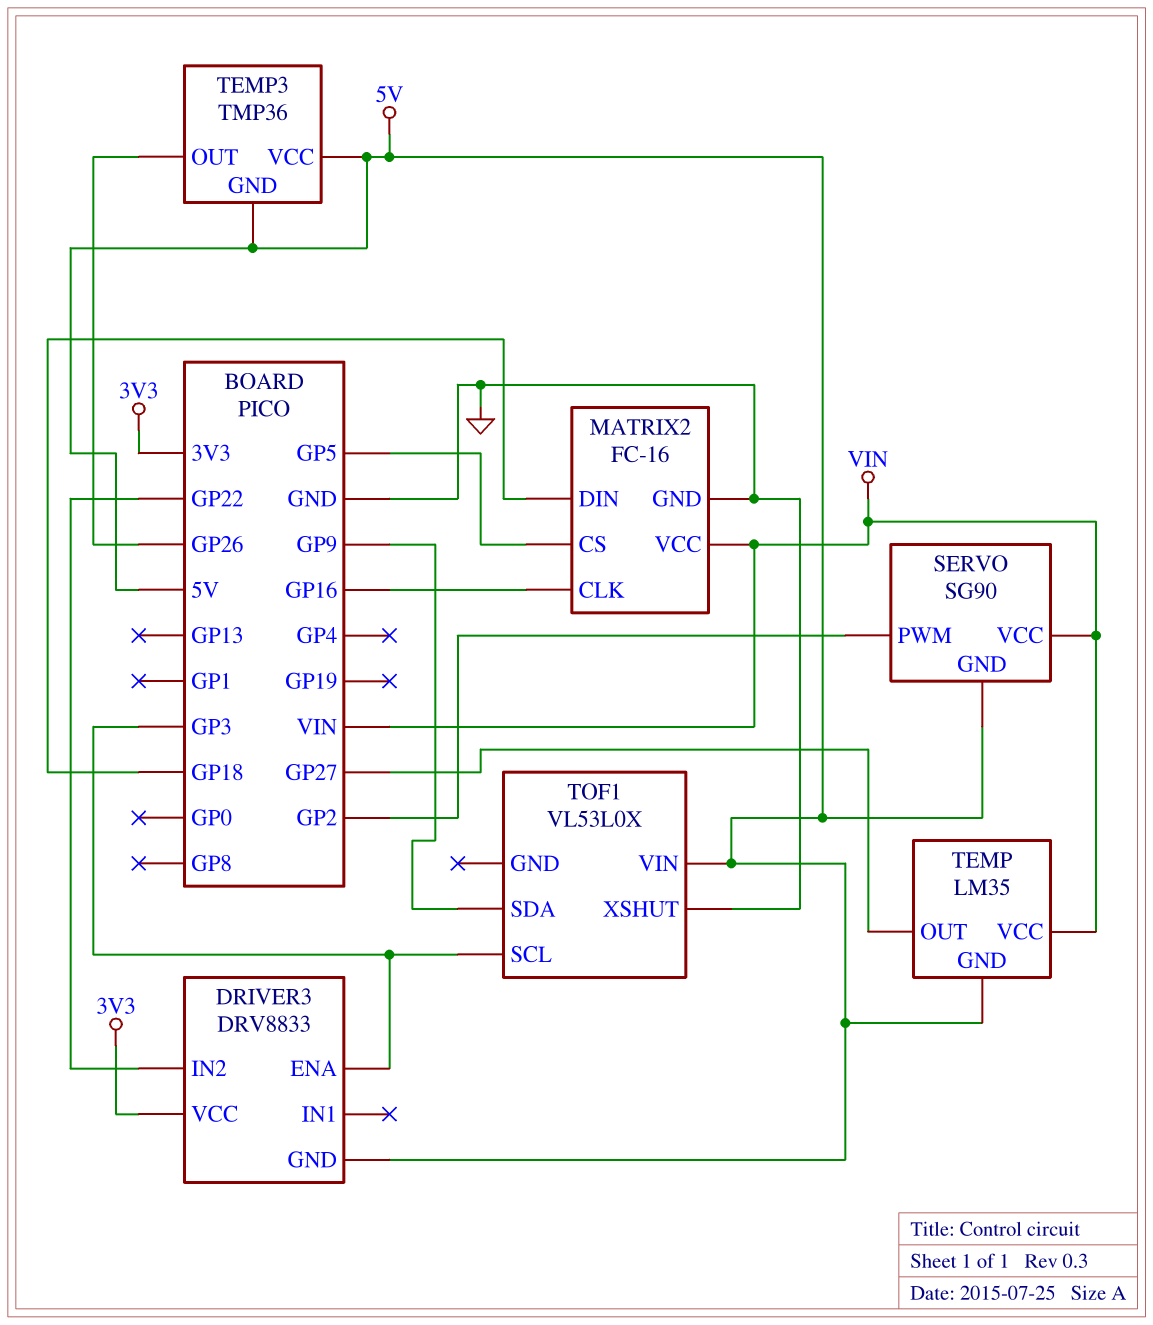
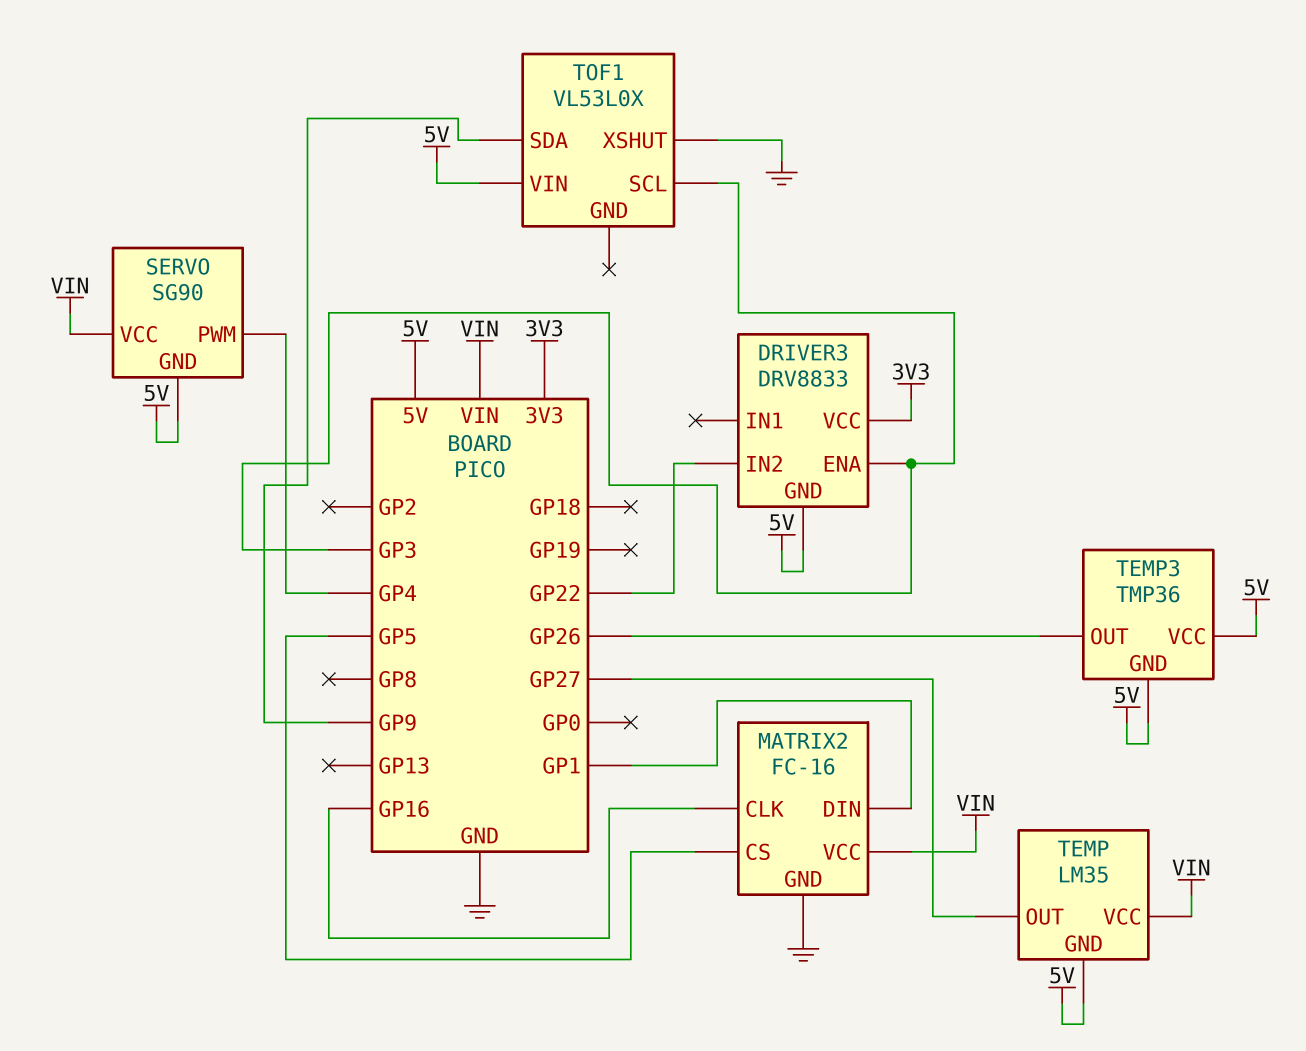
MATRIX2 pin DIN: GP18 -> GP1
SERVO pin PWM: GP2 -> GP4

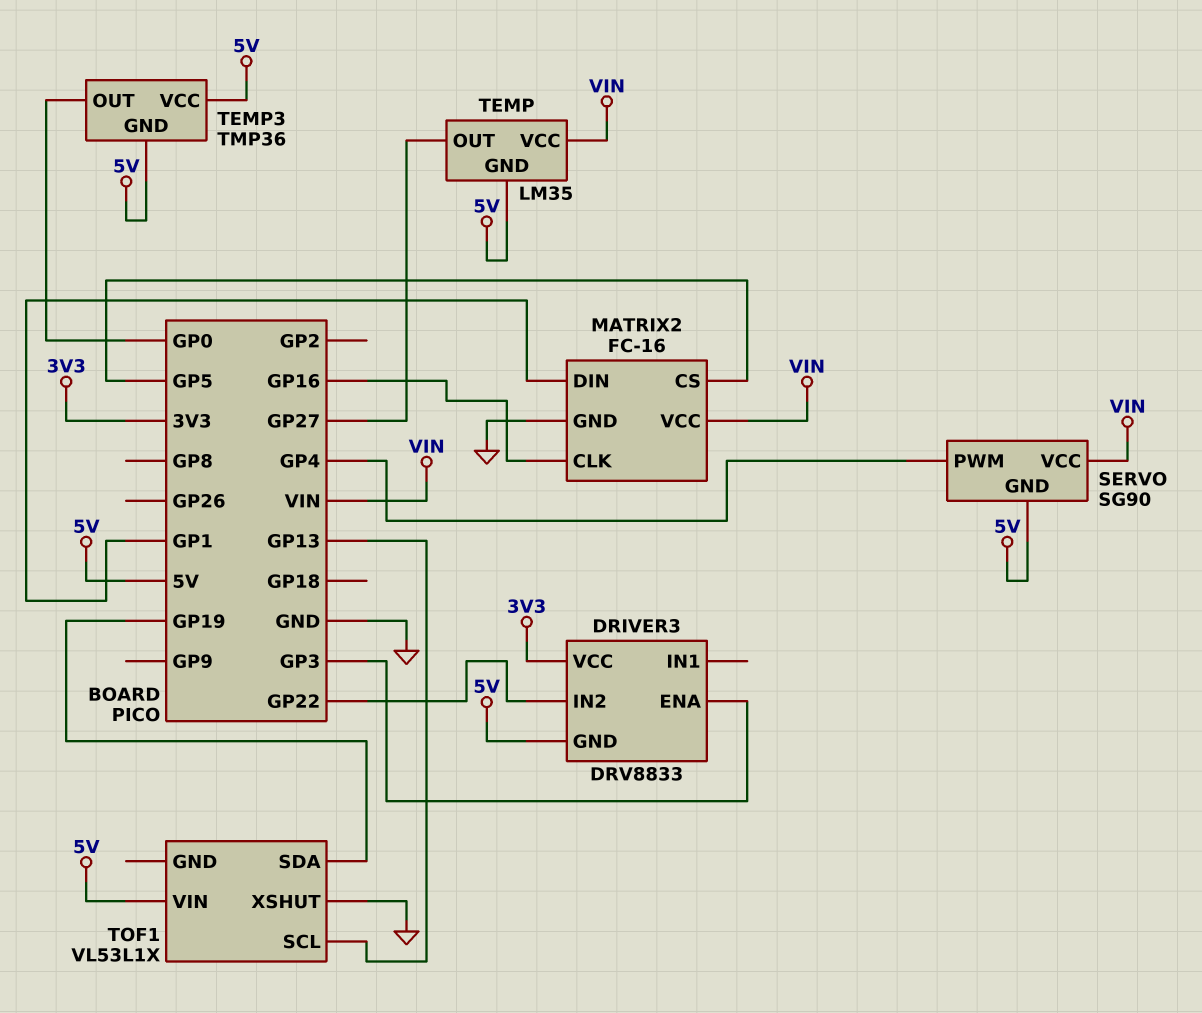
TEMP3 pin OUT: GP26 -> GP0
TOF1: VL53L0X -> VL53L1X
TOF1 pin SCL: GP3 -> GP13
TOF1 pin SDA: GP9 -> GP19

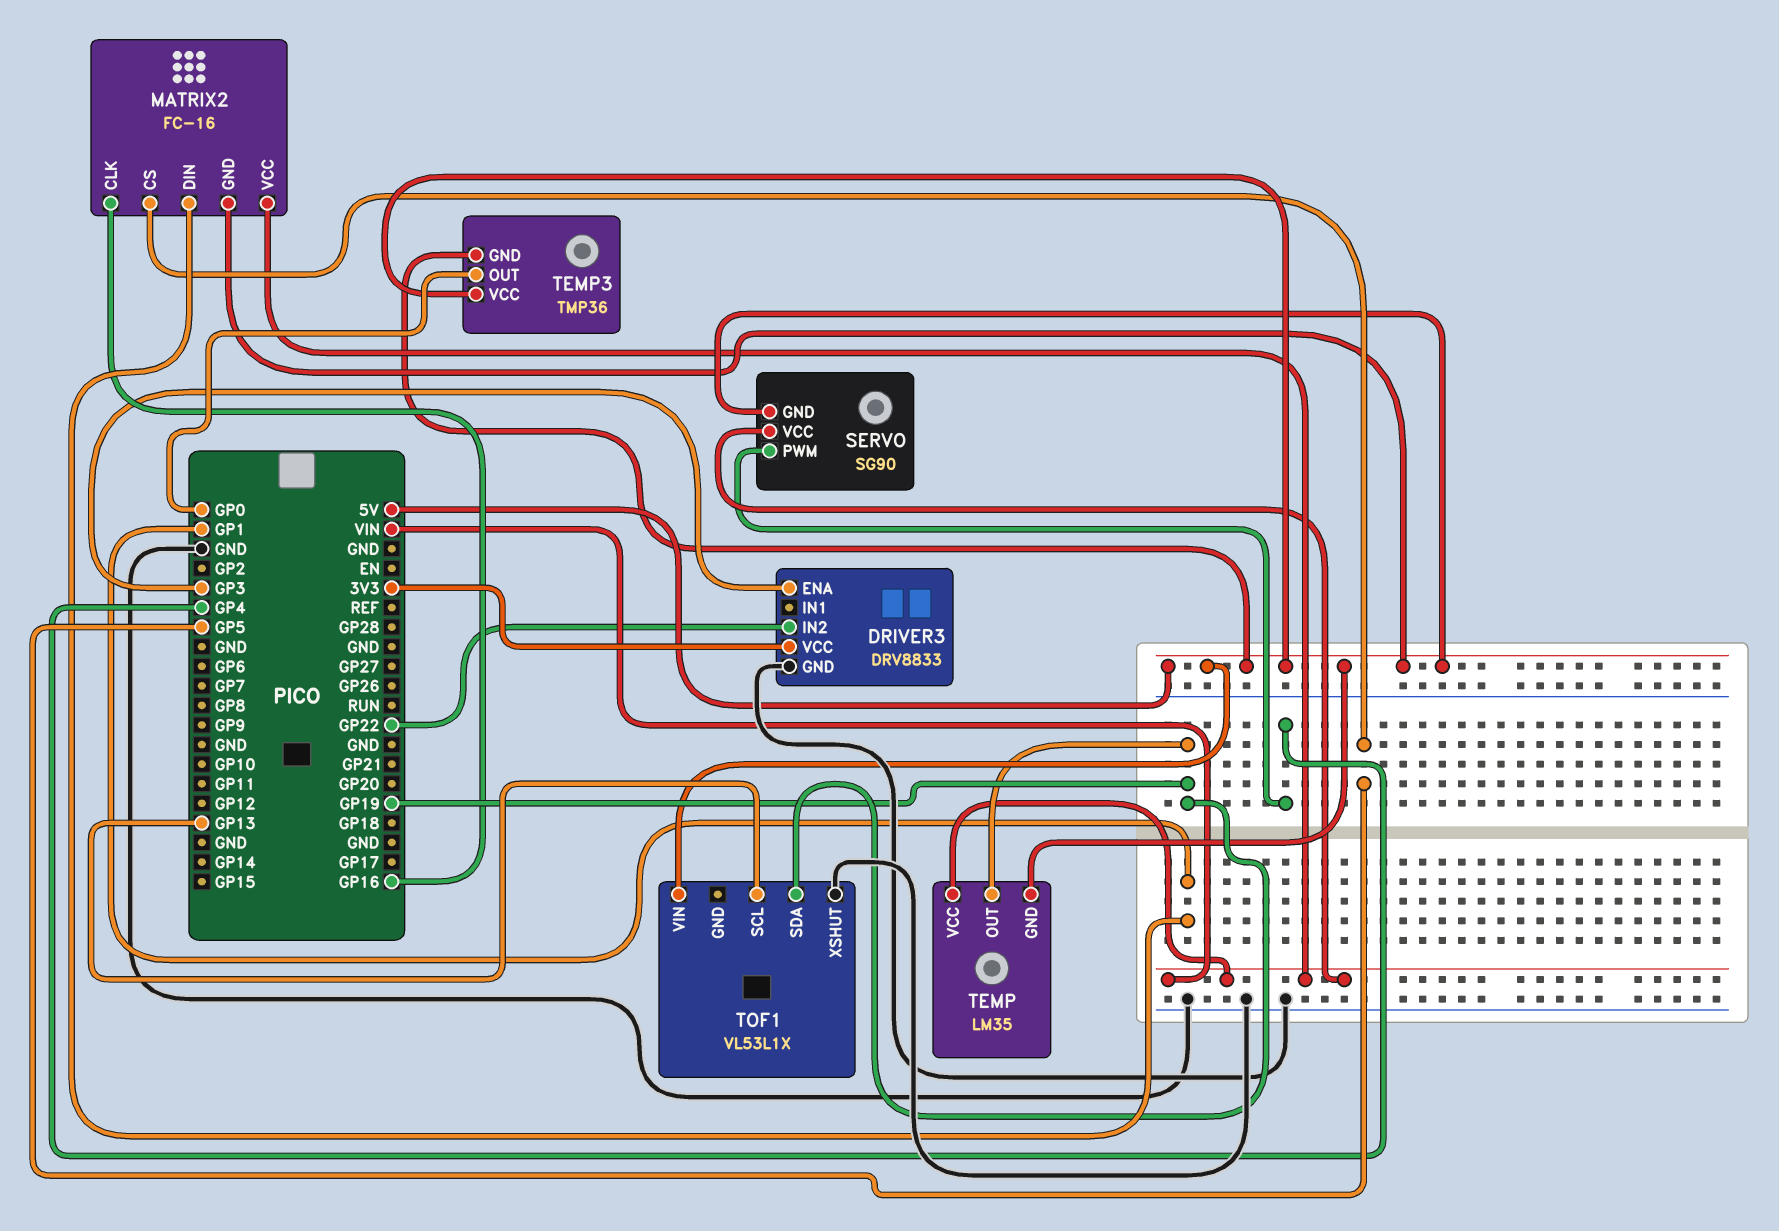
DRIVER3 pin GND: 5V -> GND
MATRIX2 pin GND: GND -> 5V
TEMP pin OUT: GP27 -> GP19

